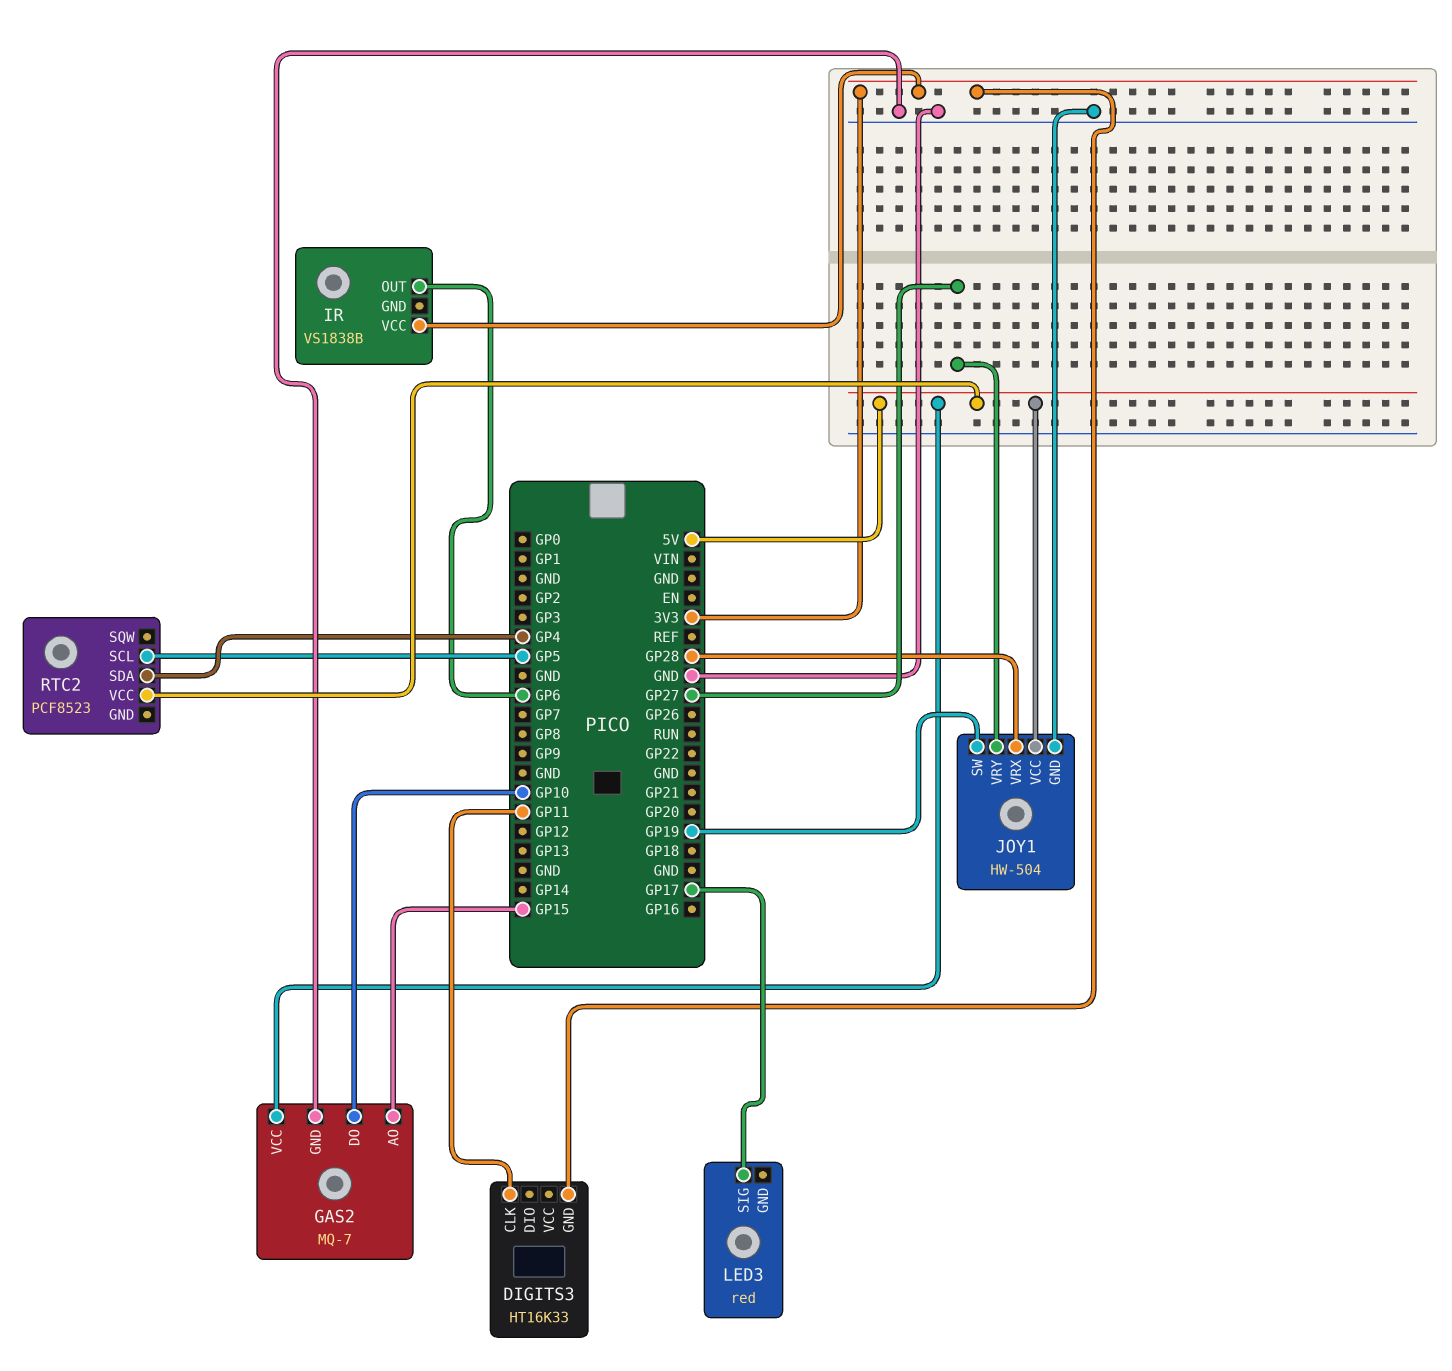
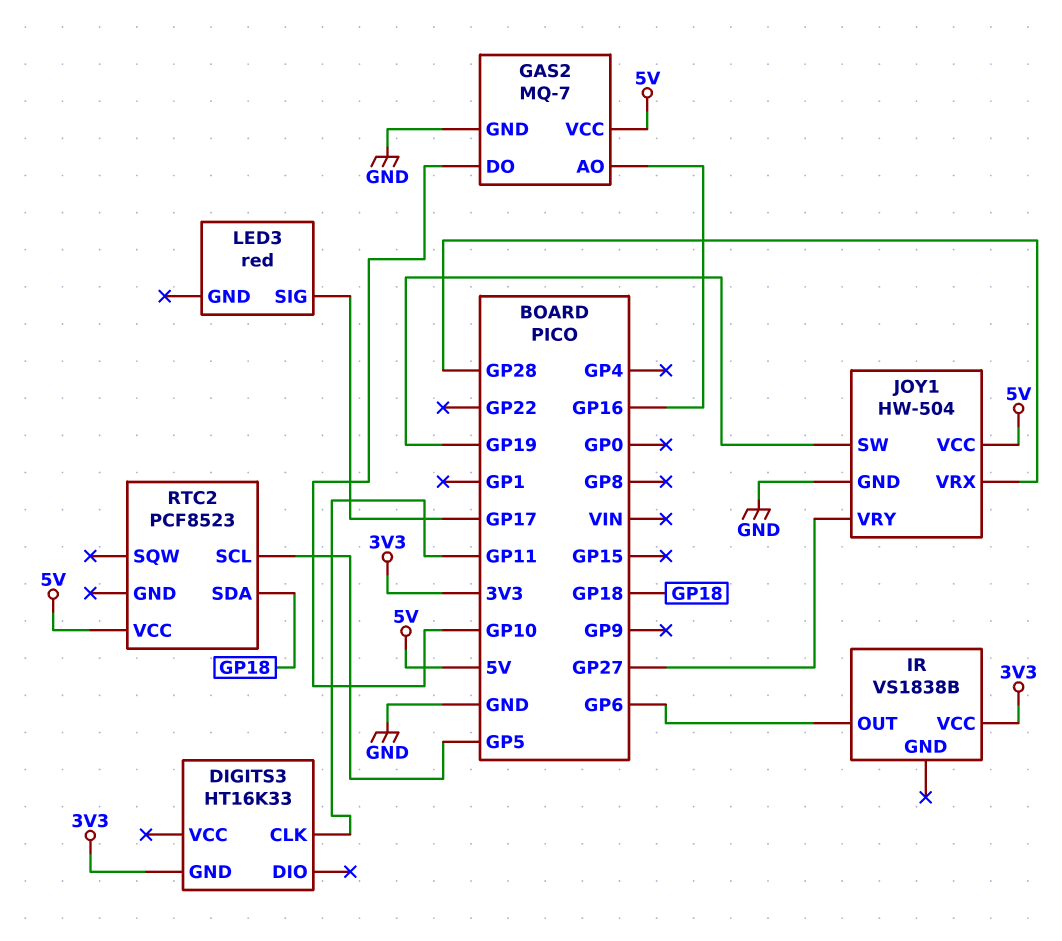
GAS2 pin AO: GP15 -> GP16
RTC2 pin SDA: GP4 -> GP18

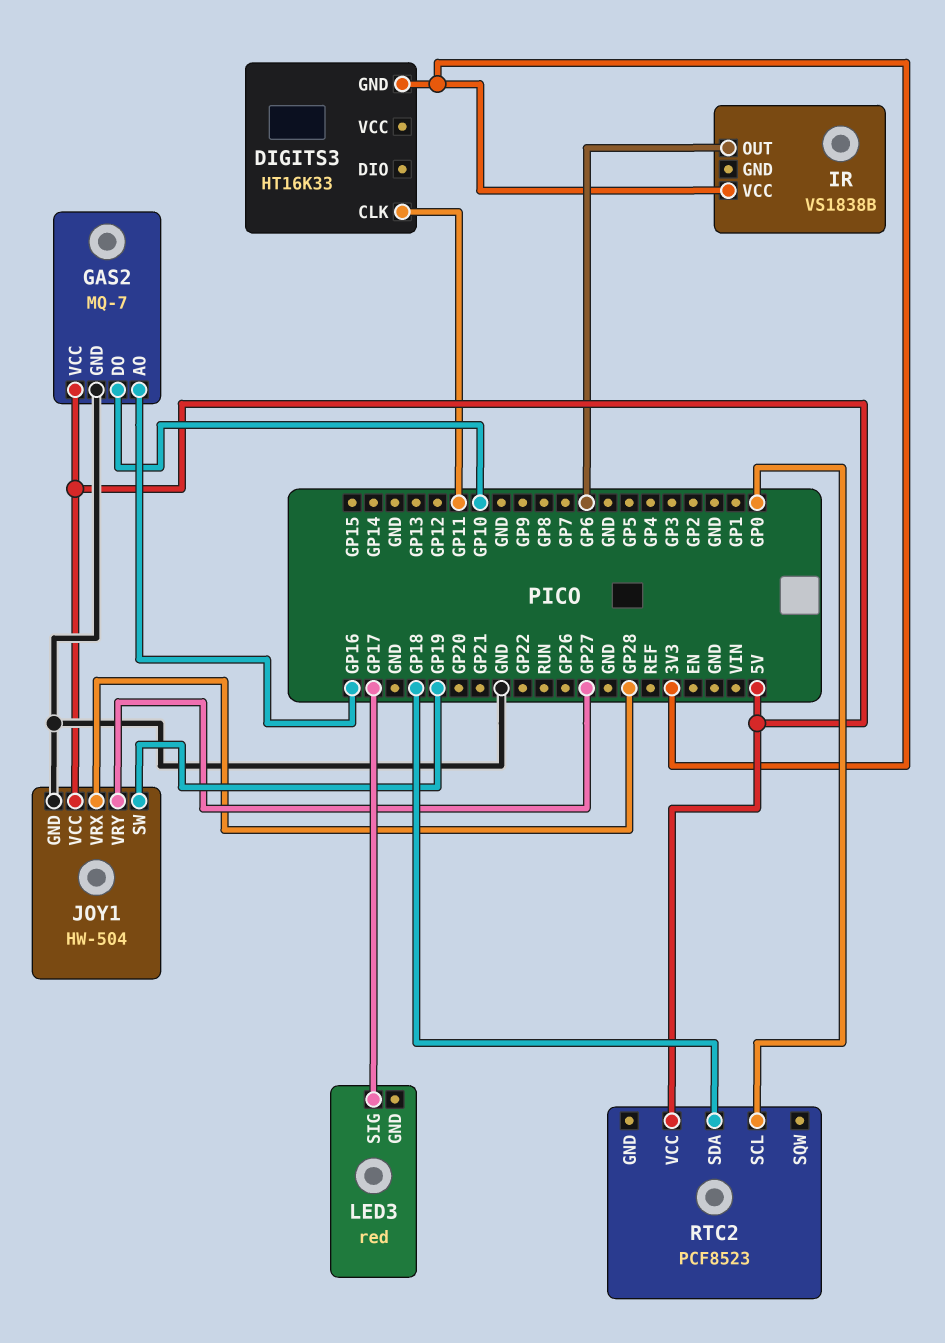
RTC2 pin SCL: GP5 -> GP0

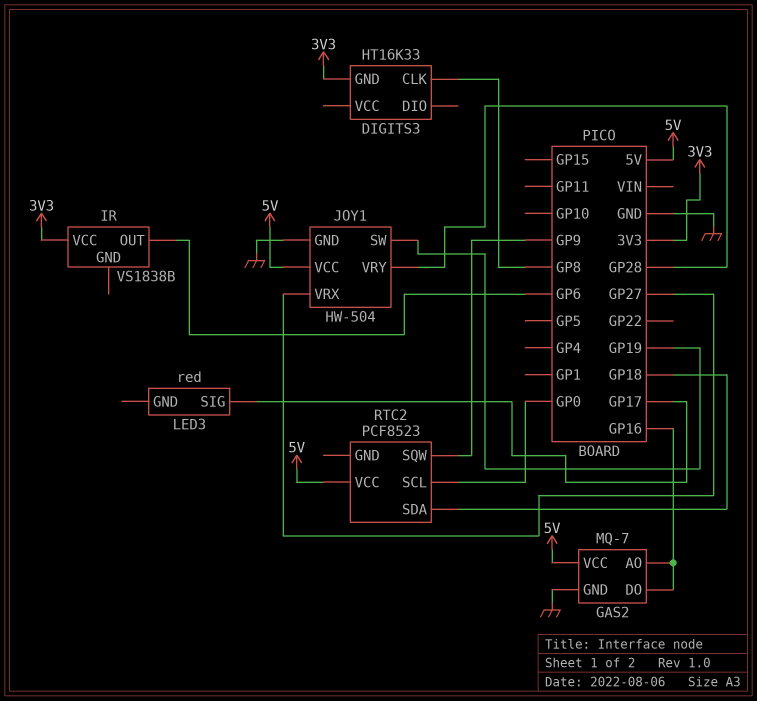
DIGITS3 pin CLK: GP11 -> GP8
GAS2 pin DO: GP10 -> GP16
JOY1 pin VRX: GP28 -> GP27
JOY1 pin VRY: GP27 -> GP28
RTC2 pin SQW: none -> GP9

